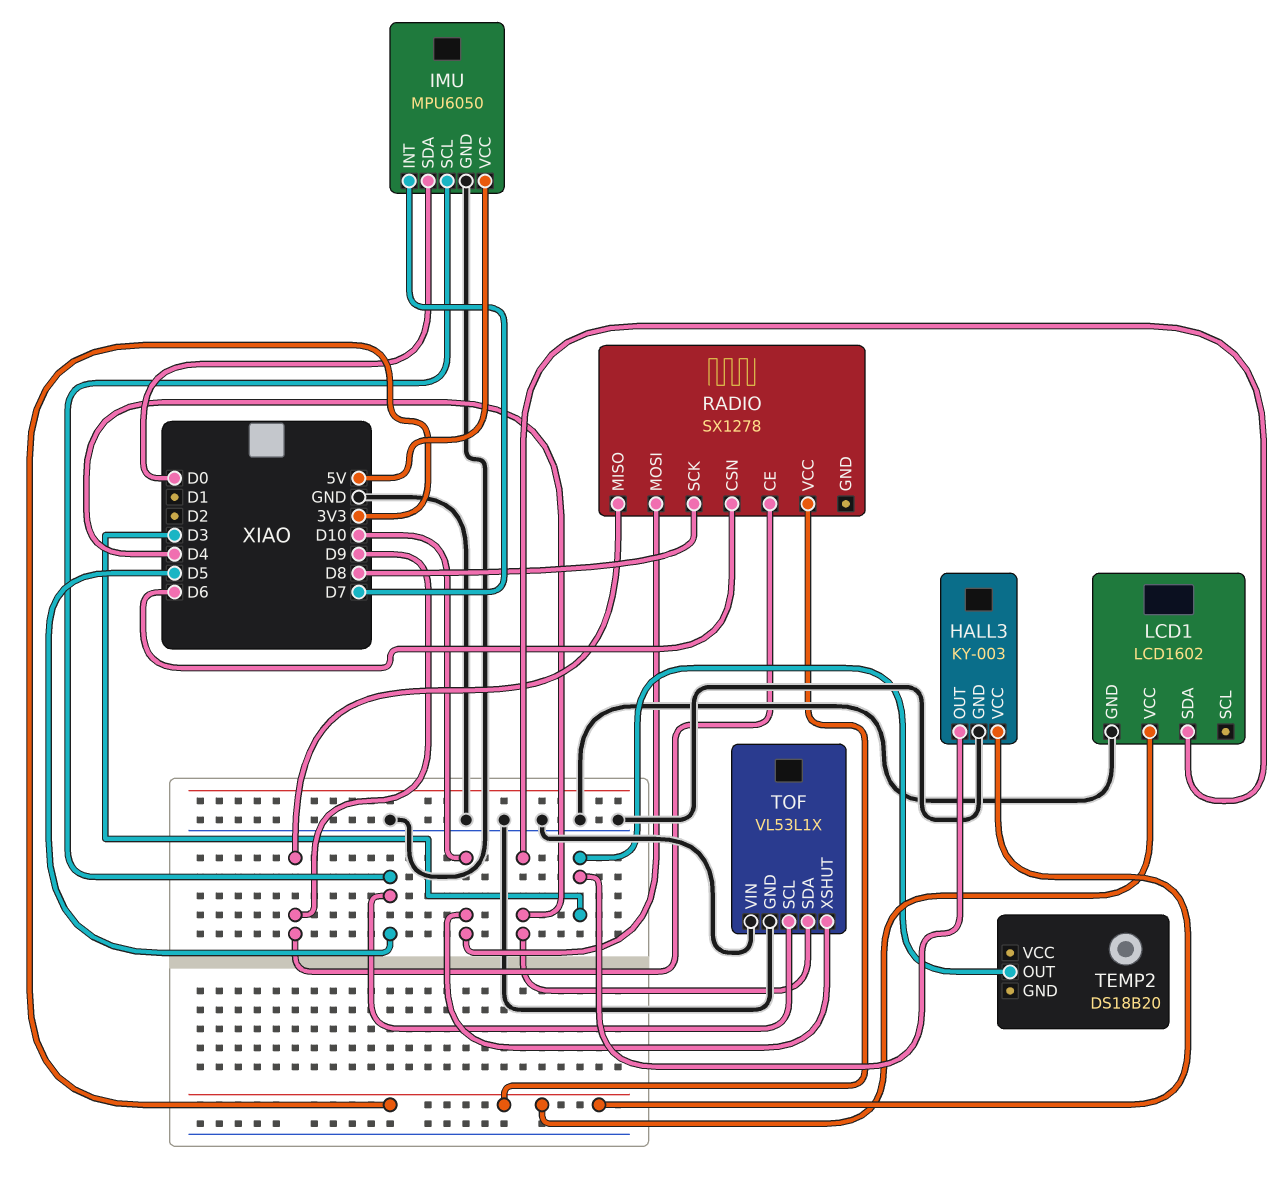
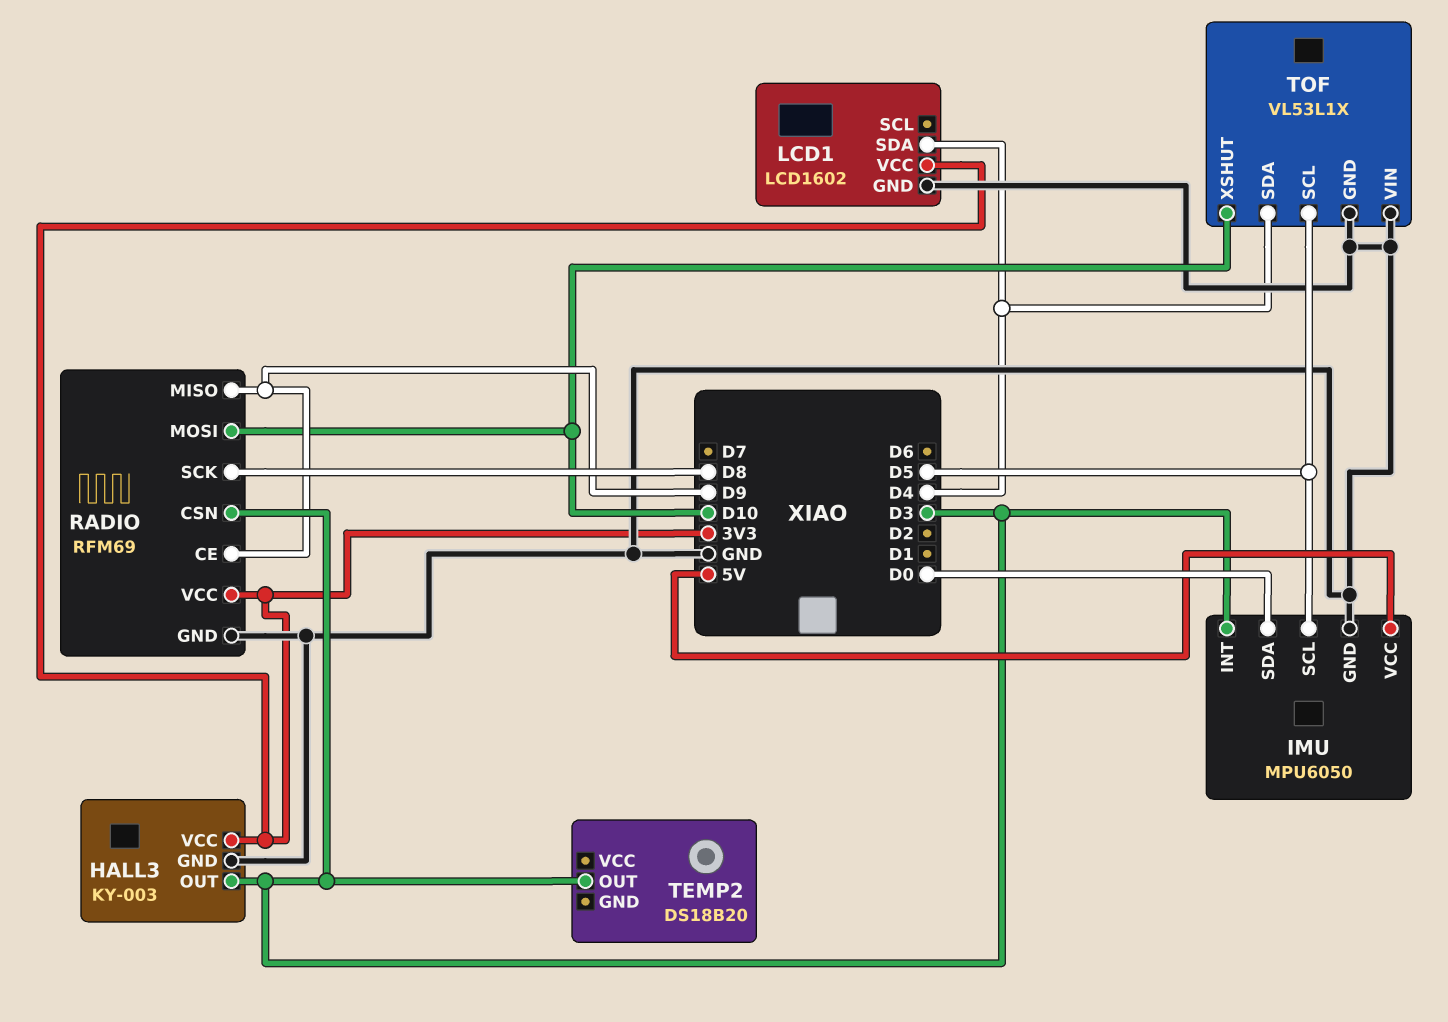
IMU pin INT: D7 -> D3
RADIO: SX1278 -> RFM69
RADIO pin CSN: D6 -> D3
RADIO pin GND: none -> GND

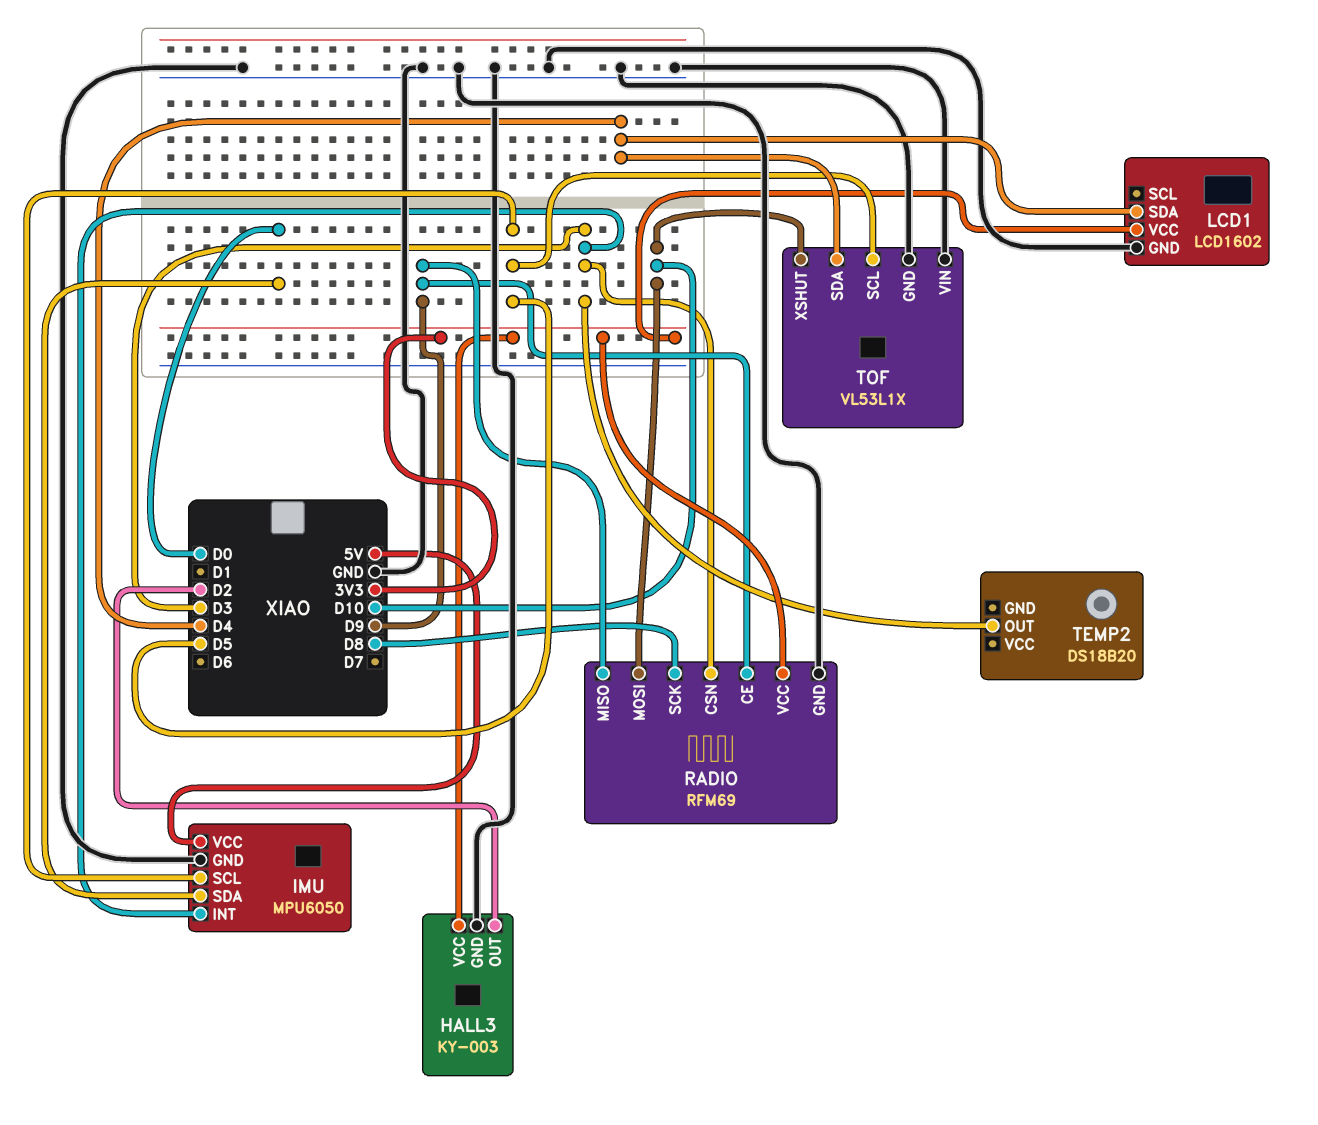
HALL3 pin OUT: D3 -> D2

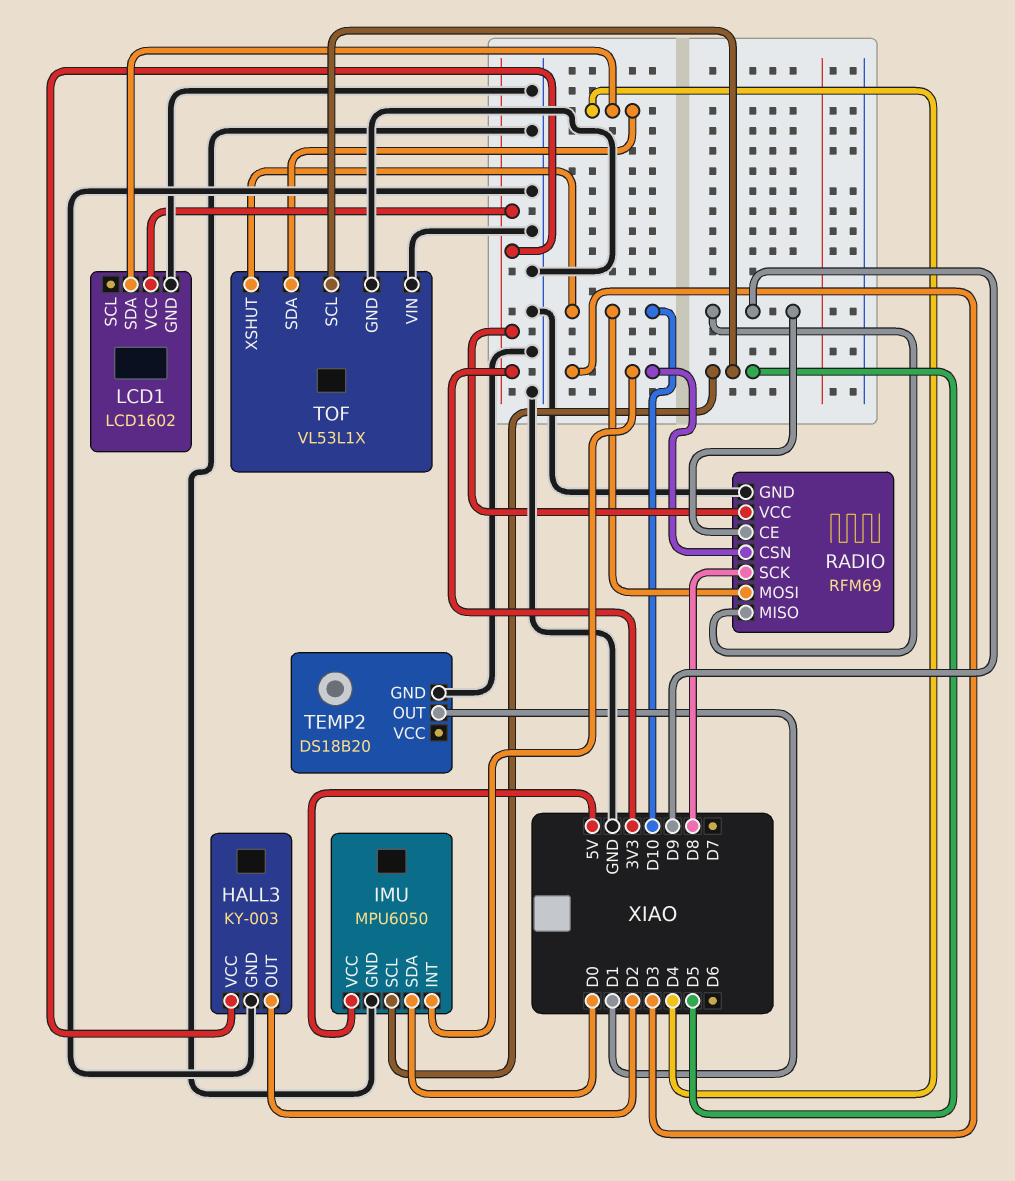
TEMP2 pin GND: none -> GND
TEMP2 pin OUT: D3 -> D1

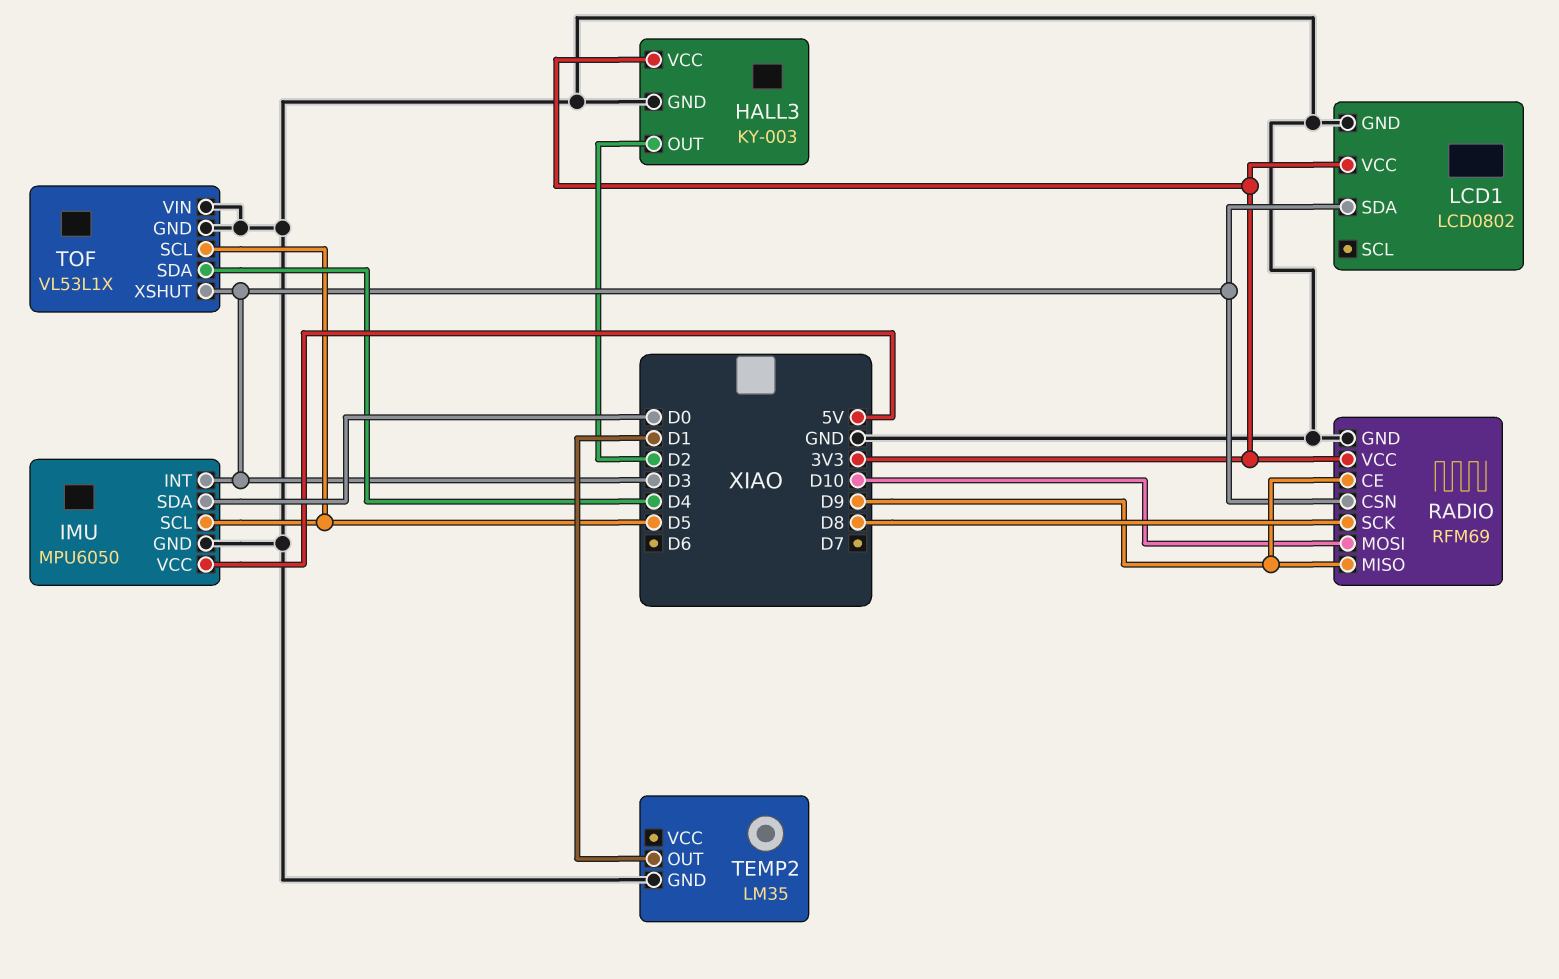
LCD1: LCD1602 -> LCD0802
LCD1 pin SDA: D4 -> D3
TEMP2: DS18B20 -> LM35
TOF pin XSHUT: D10 -> D3

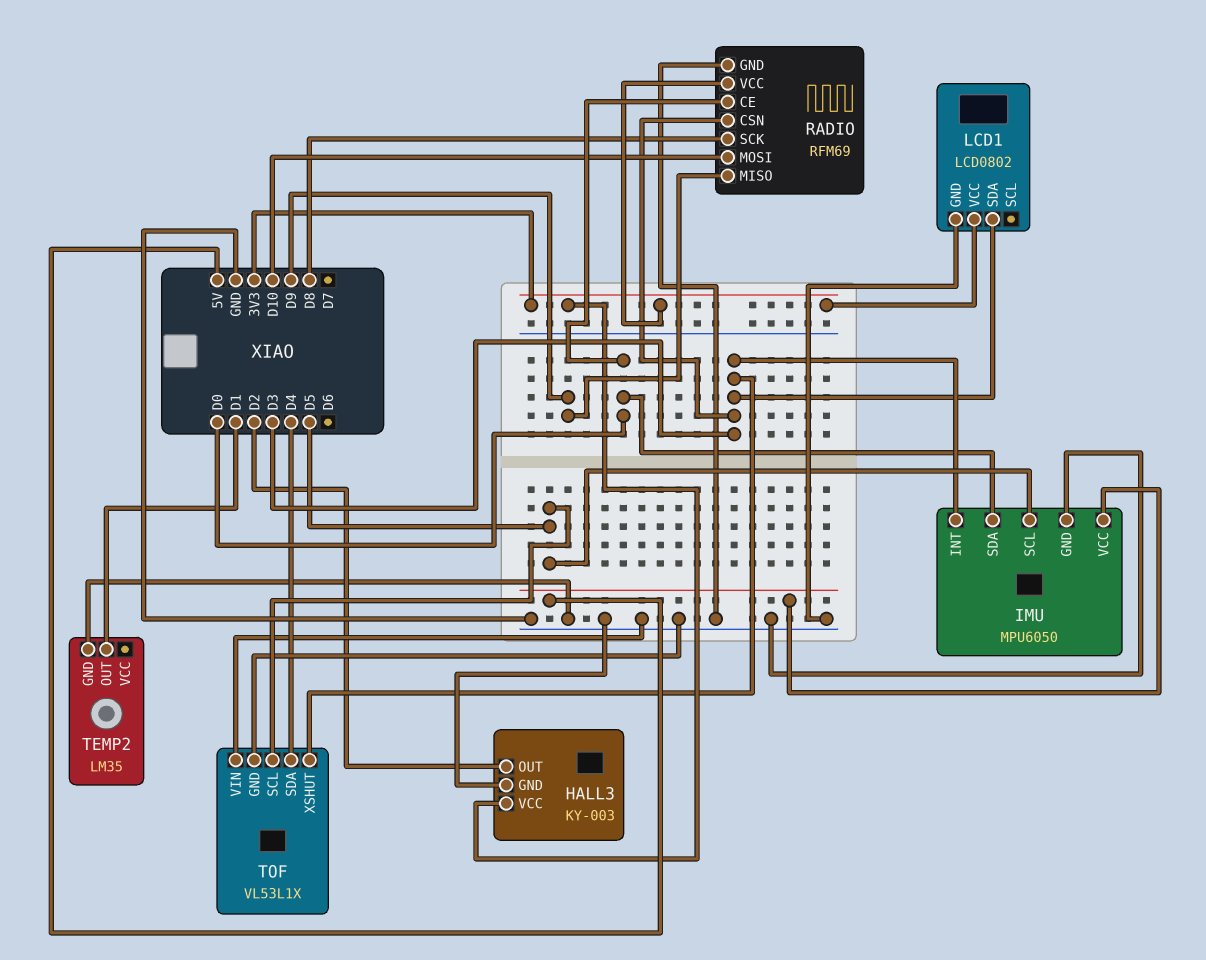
RADIO pin CE: D9 -> D0

